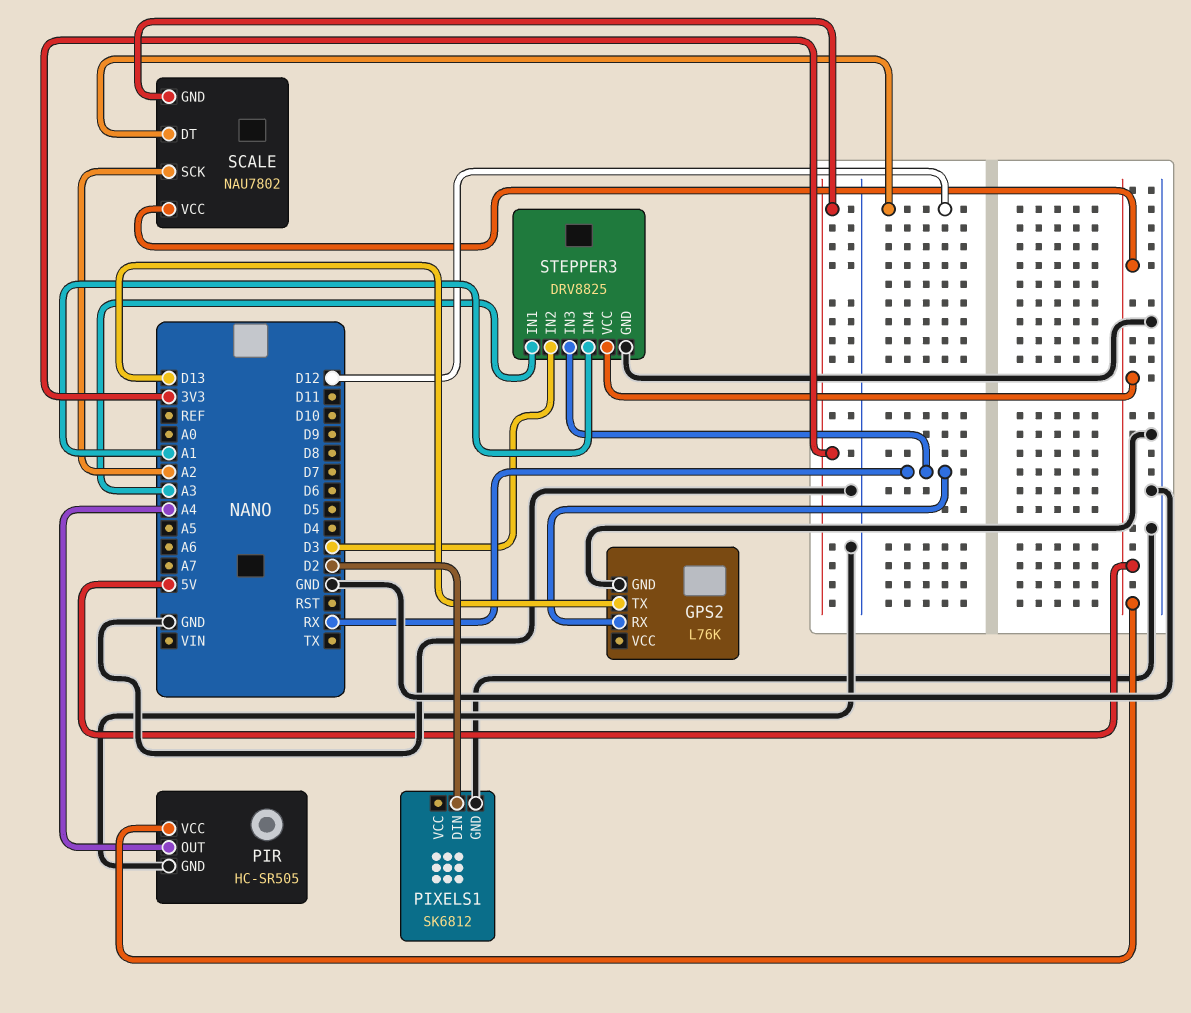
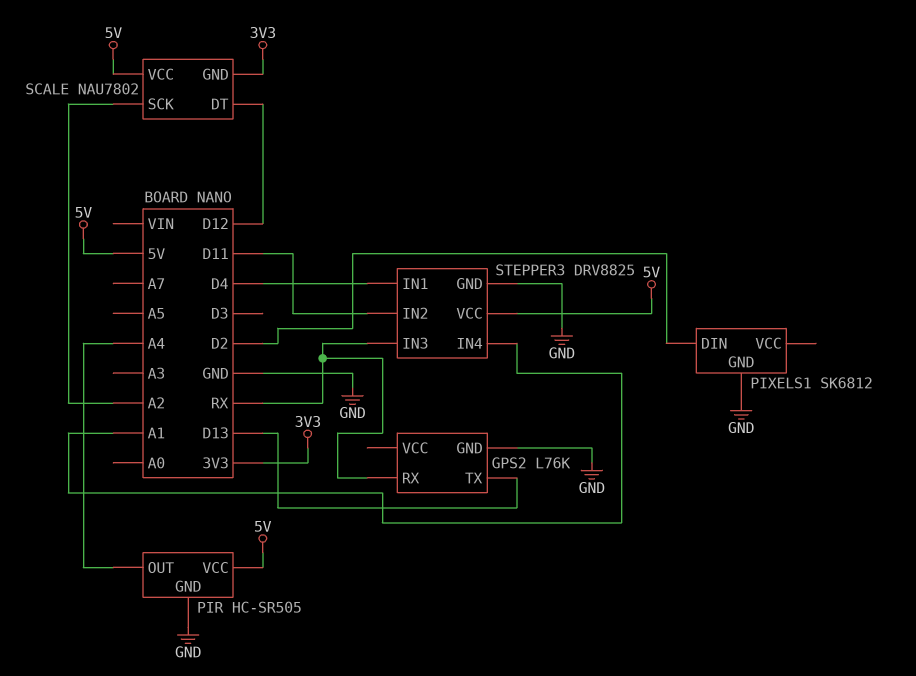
STEPPER3 pin IN1: A3 -> D4
STEPPER3 pin IN2: D3 -> D11

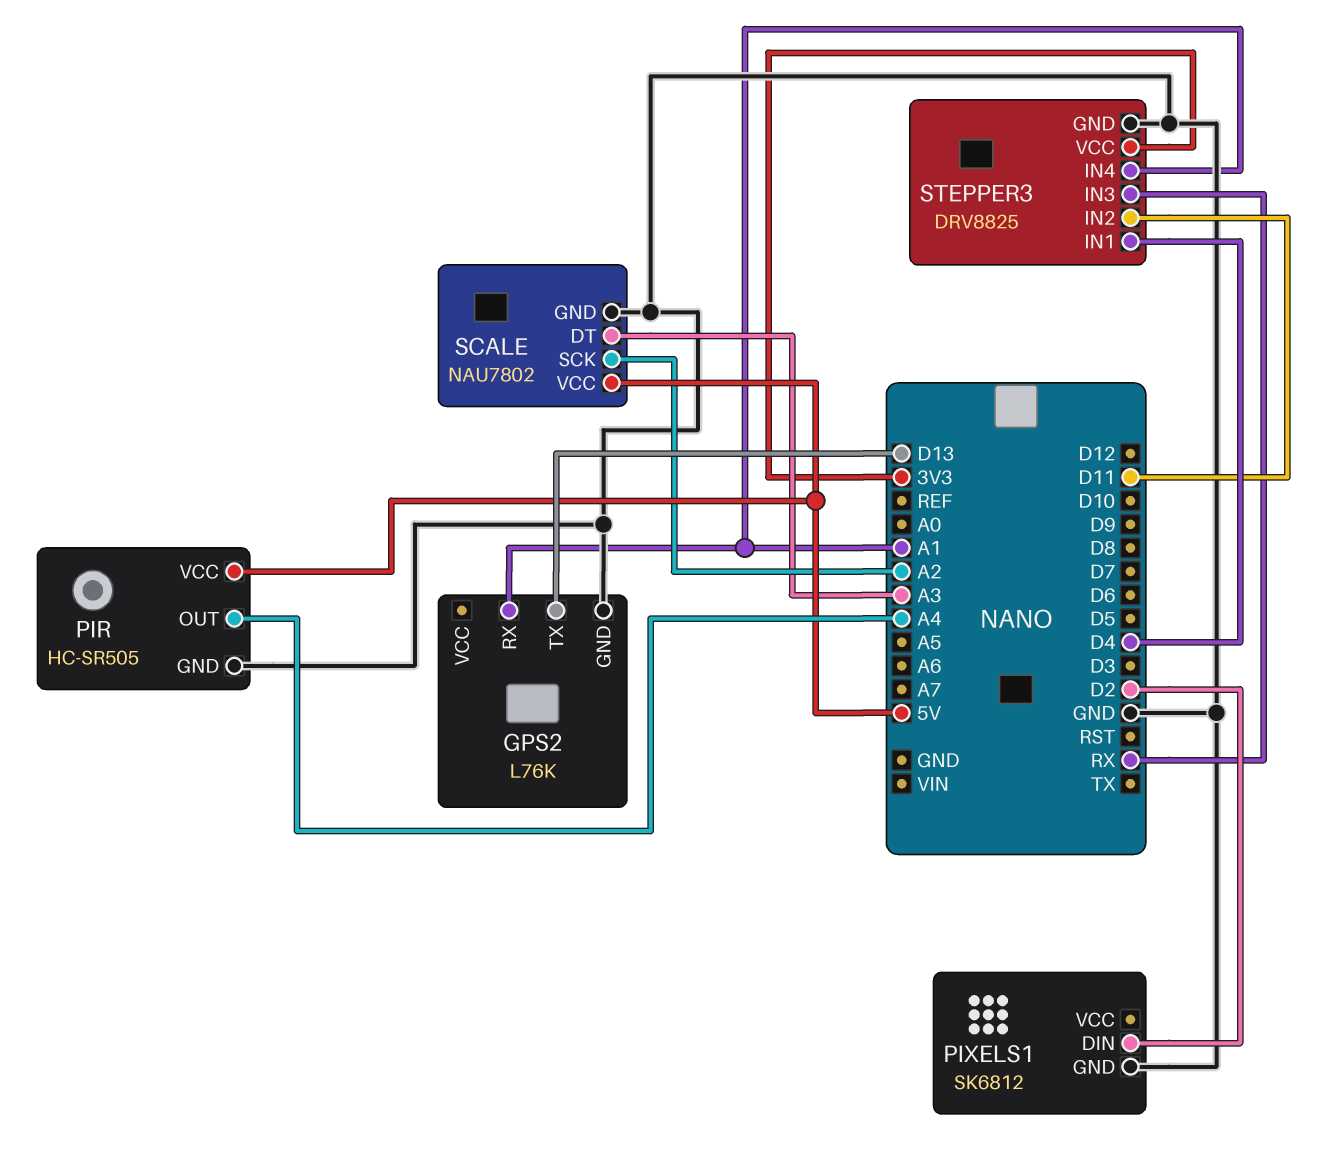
GPS2 pin RX: RX -> A1
SCALE pin DT: D12 -> A3
SCALE pin GND: 3V3 -> GND
STEPPER3 pin VCC: 5V -> 3V3

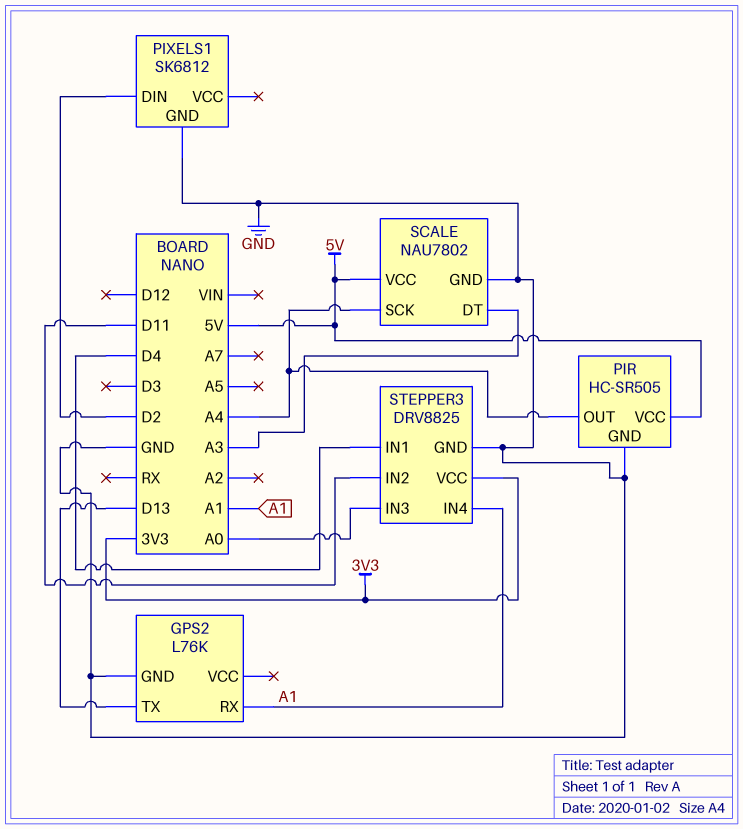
SCALE pin SCK: A2 -> A4
STEPPER3 pin IN3: RX -> A0

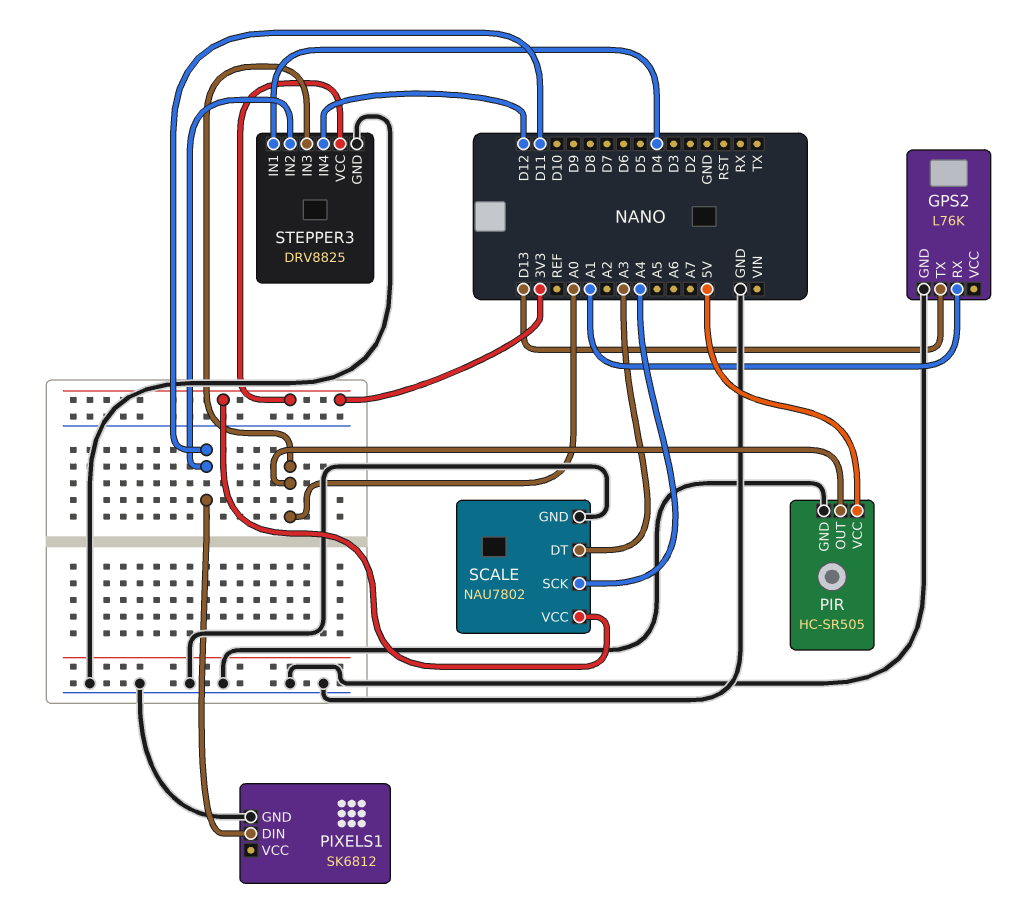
PIR pin OUT: A4 -> A0
PIXELS1 pin DIN: D2 -> D11
SCALE pin VCC: 5V -> 3V3
STEPPER3 pin IN4: A1 -> D12

